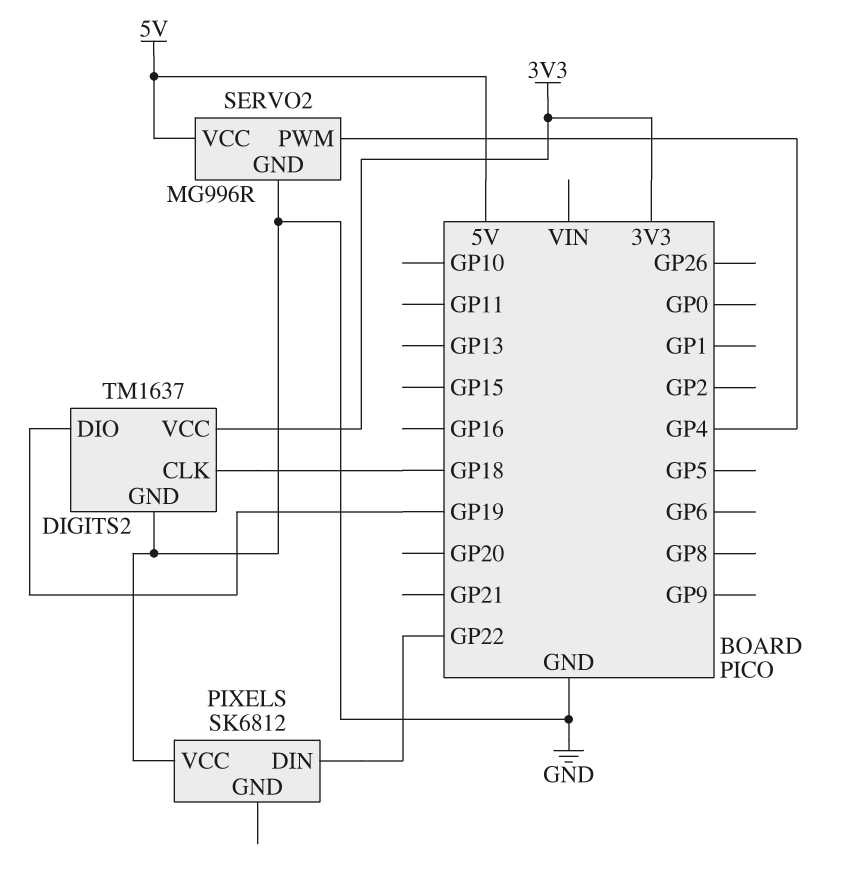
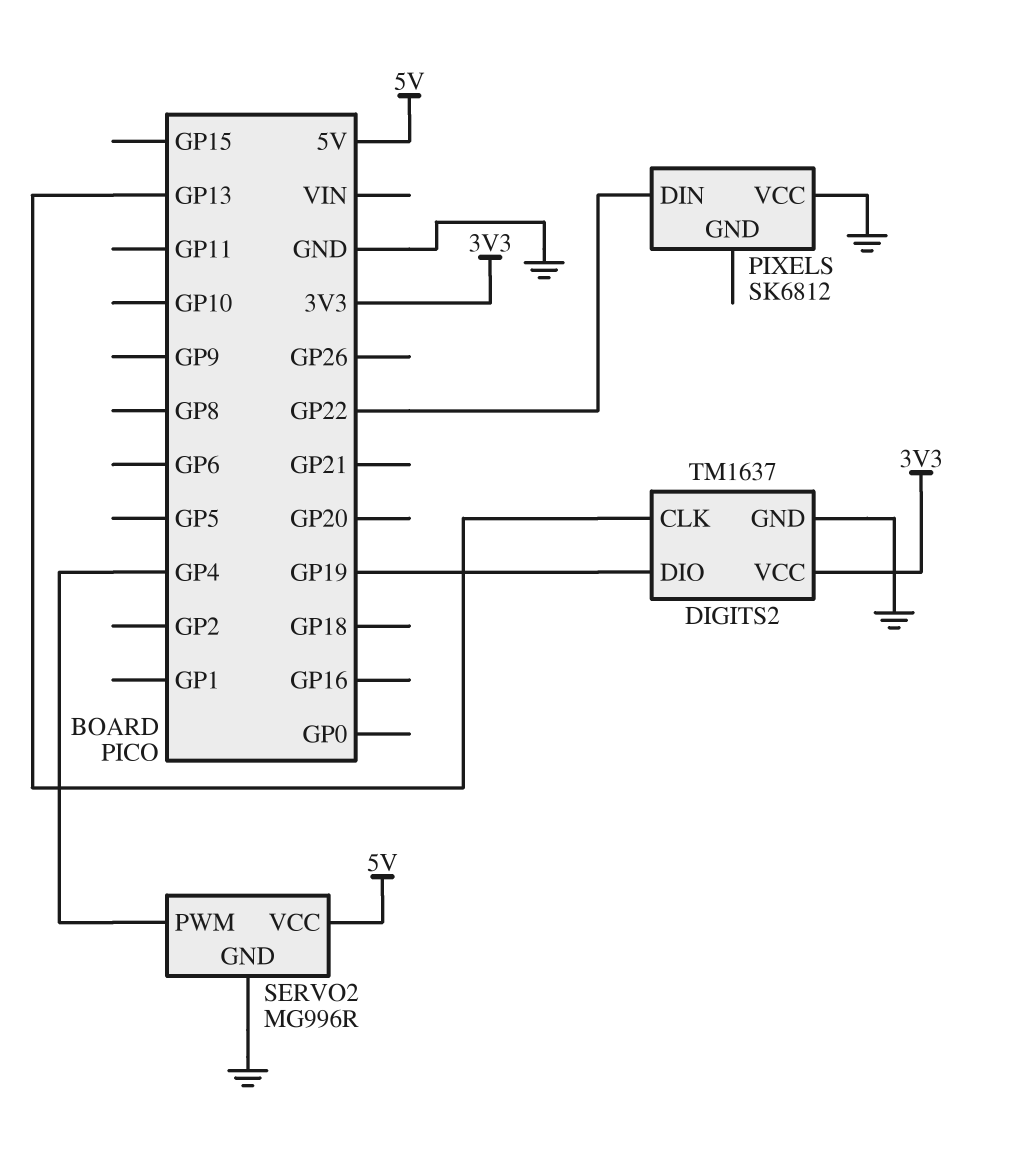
DIGITS2 pin CLK: GP18 -> GP13

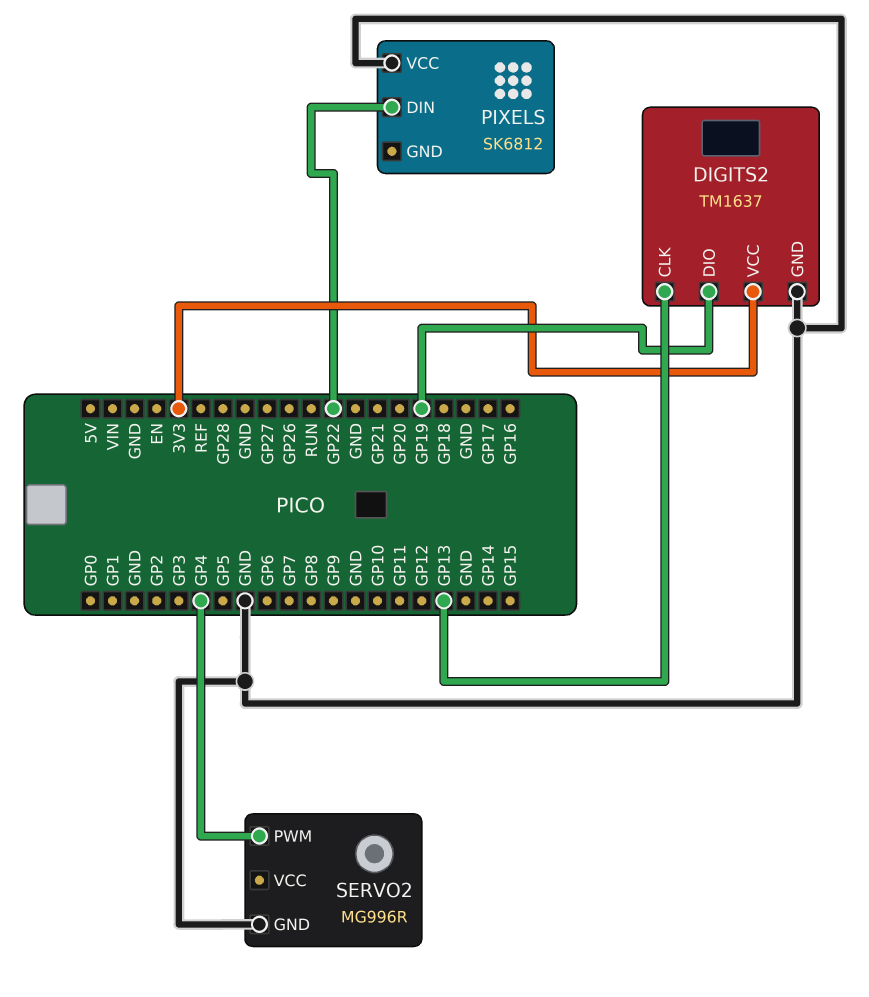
SERVO2 pin VCC: 5V -> none

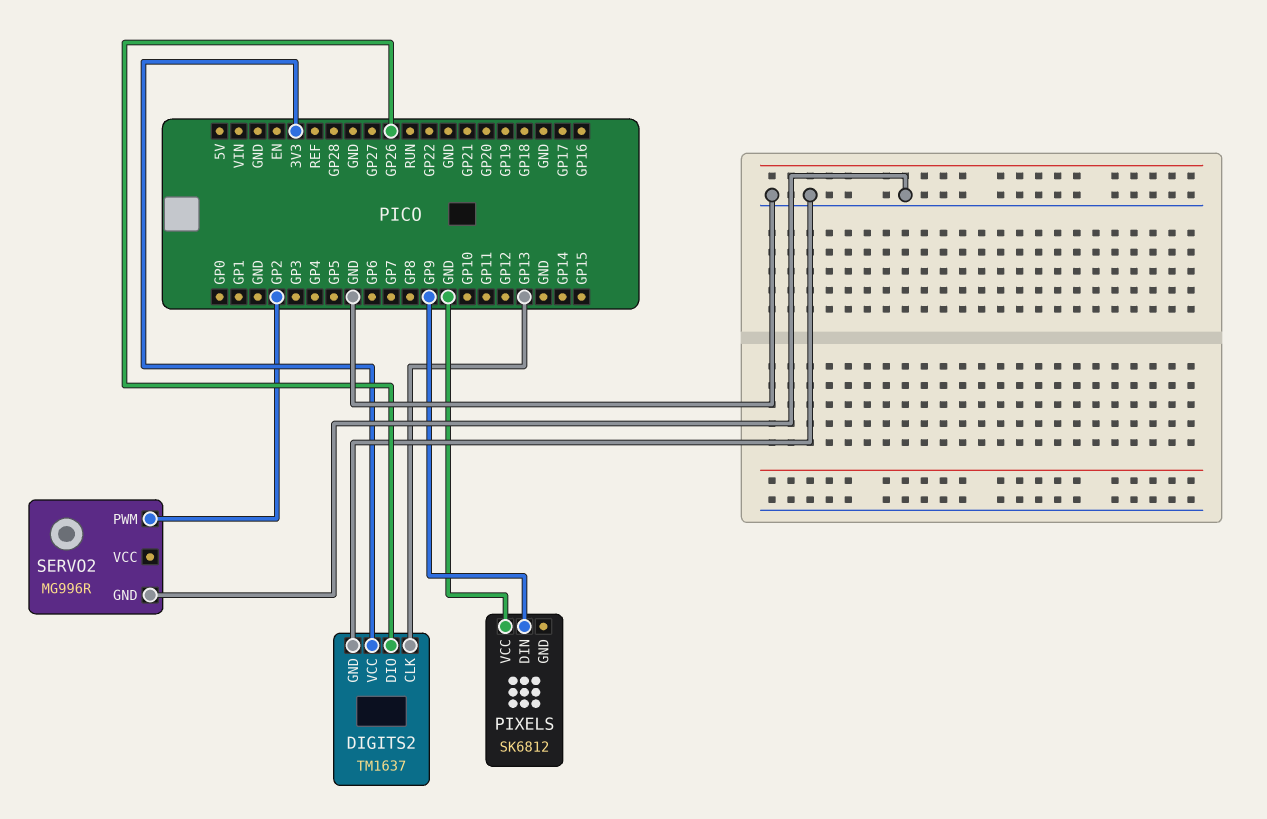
DIGITS2 pin DIO: GP19 -> GP26
PIXELS pin DIN: GP22 -> GP9
SERVO2 pin PWM: GP4 -> GP2

